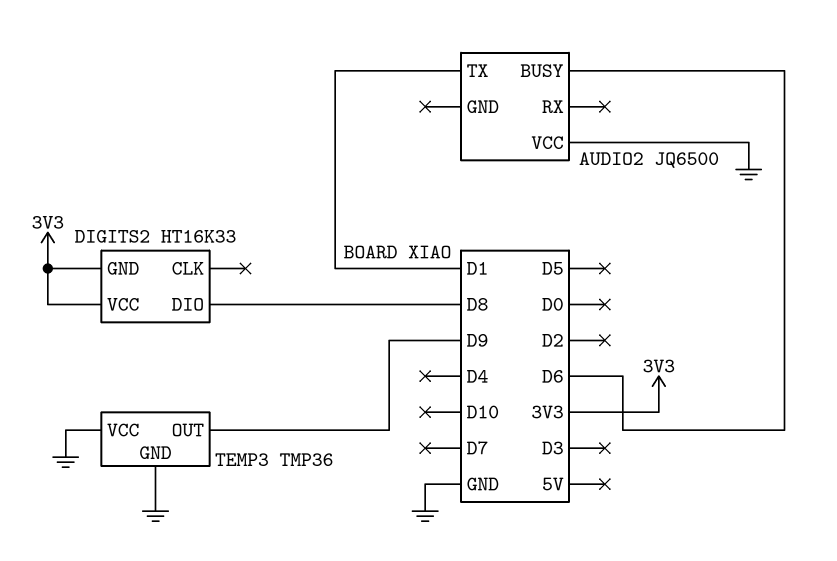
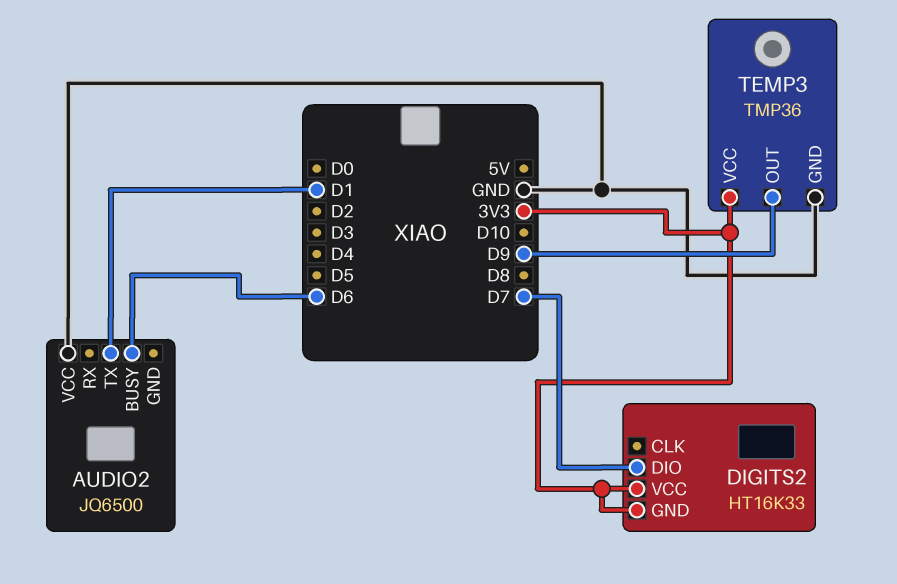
DIGITS2 pin DIO: D8 -> D7
TEMP3 pin VCC: GND -> 3V3

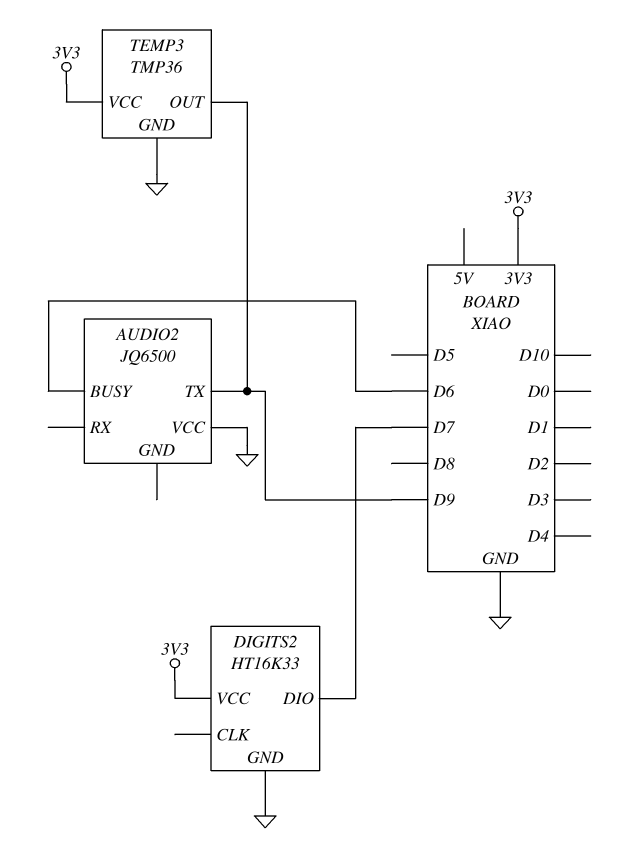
AUDIO2 pin TX: D1 -> D9
DIGITS2 pin GND: 3V3 -> GND

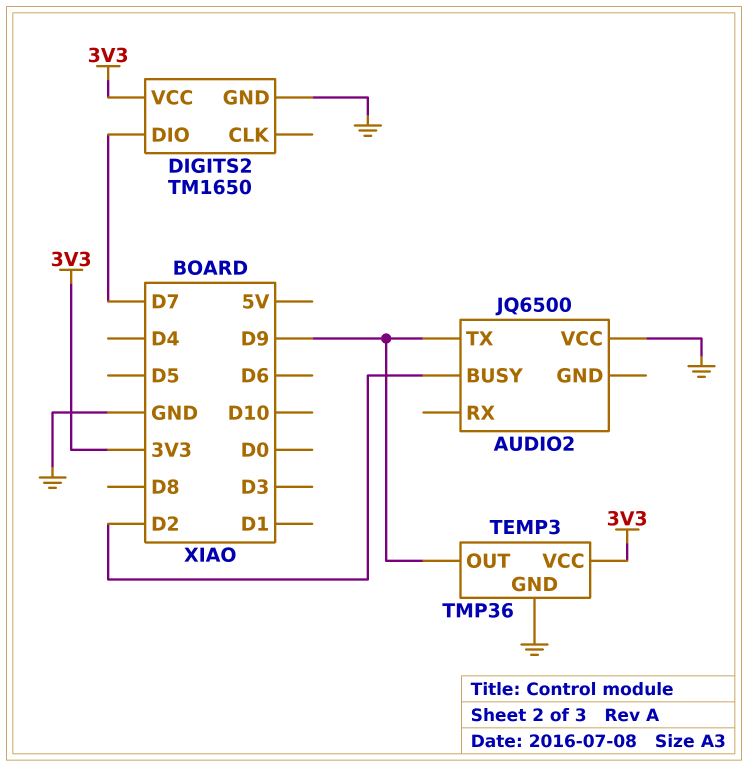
AUDIO2 pin BUSY: D6 -> D2
DIGITS2: HT16K33 -> TM1650

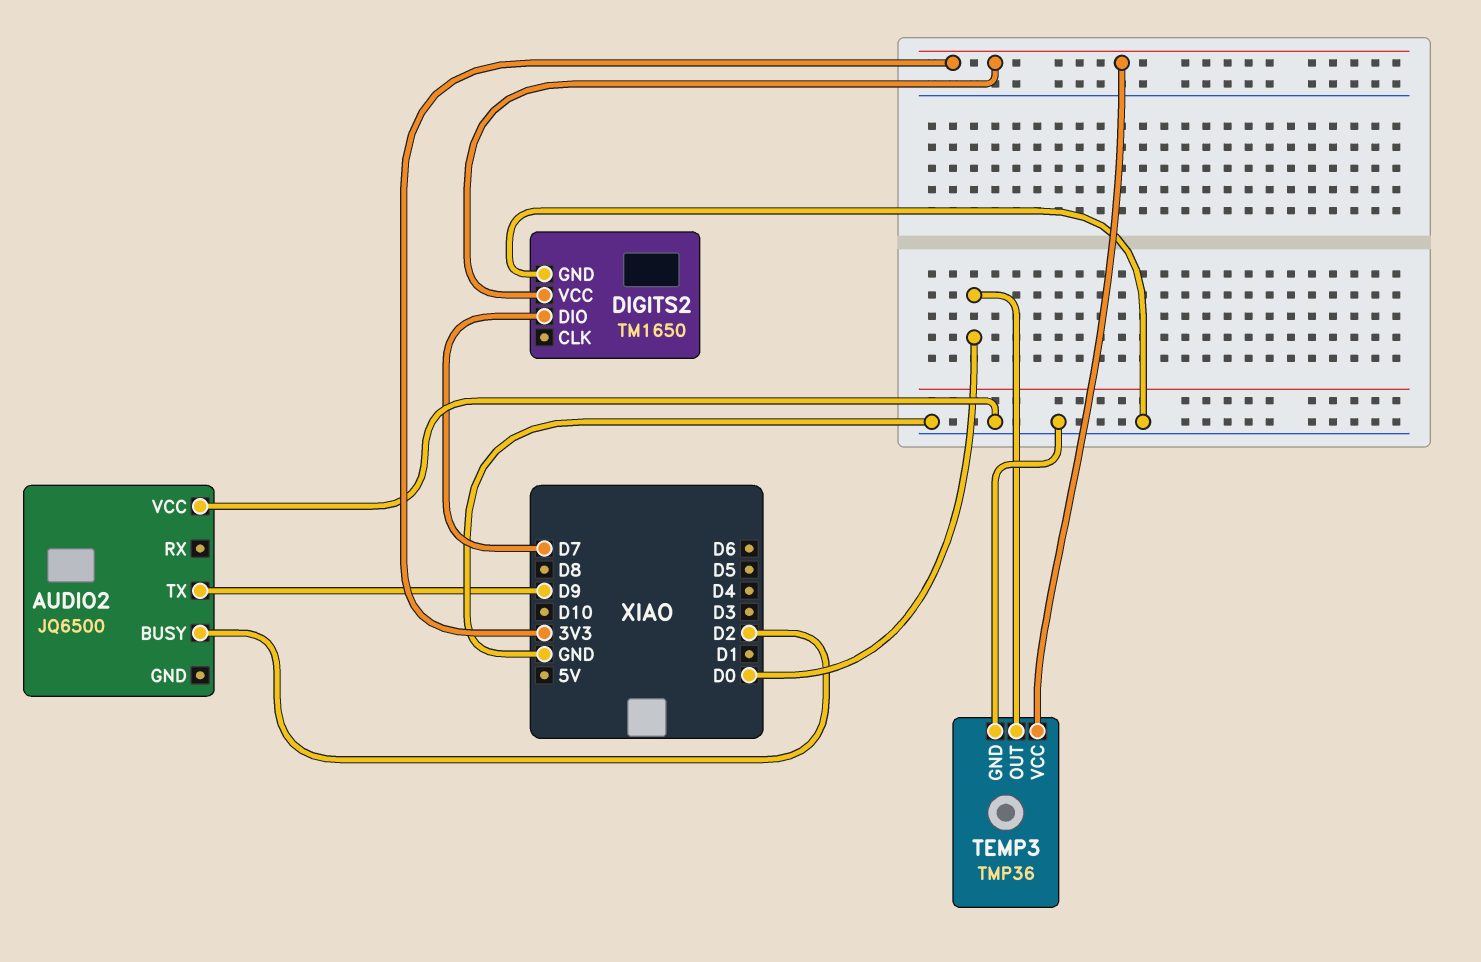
TEMP3 pin OUT: D9 -> D0

